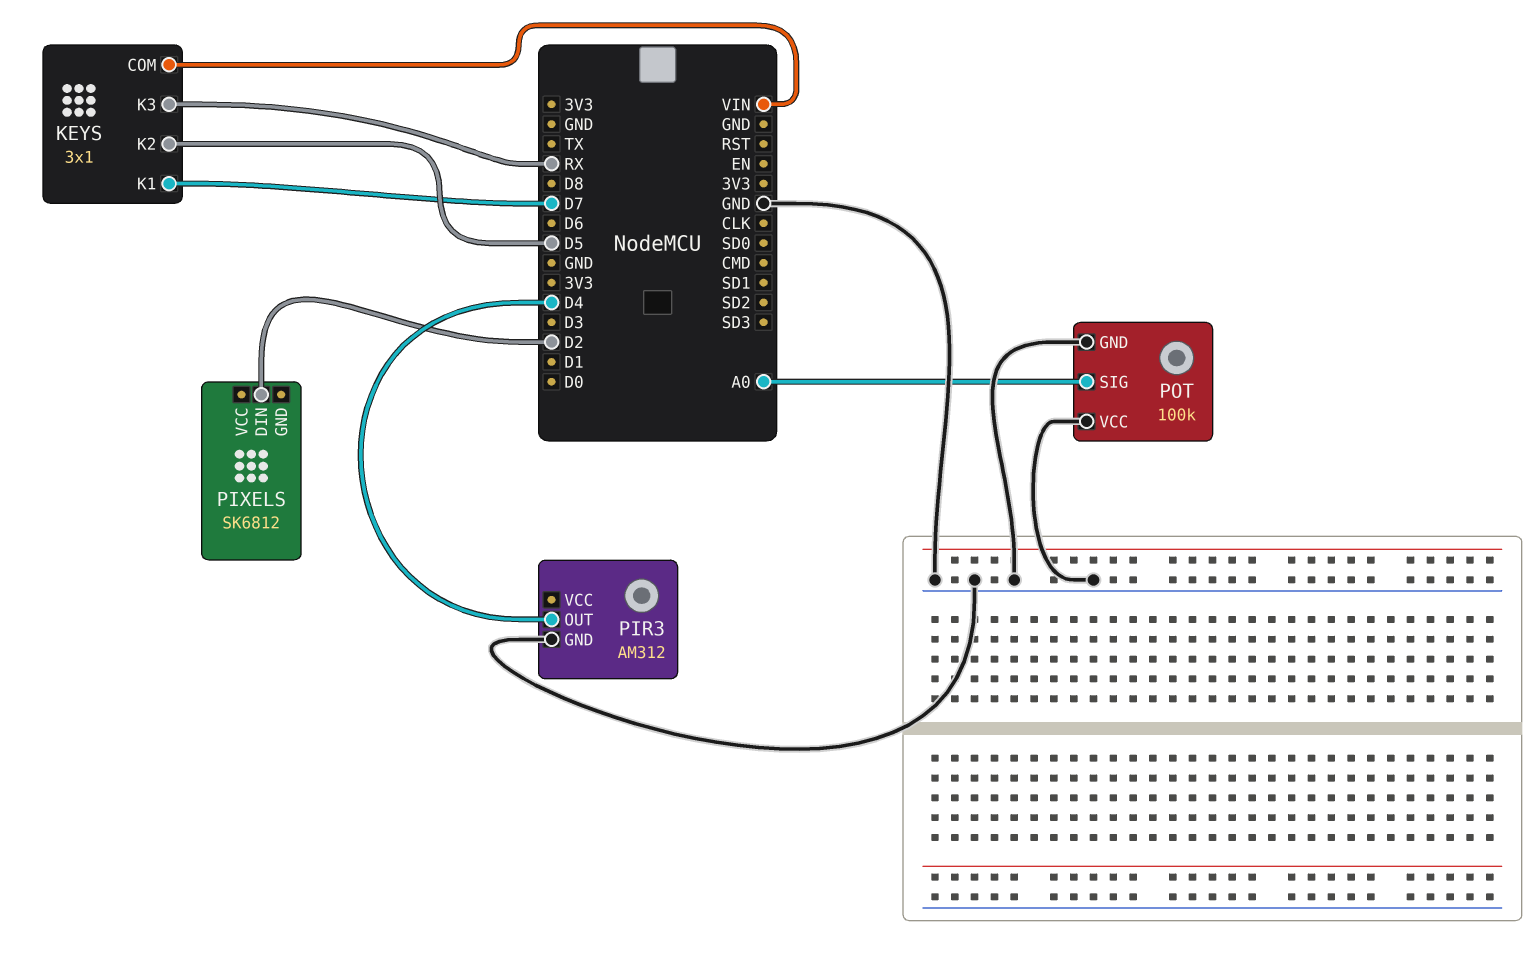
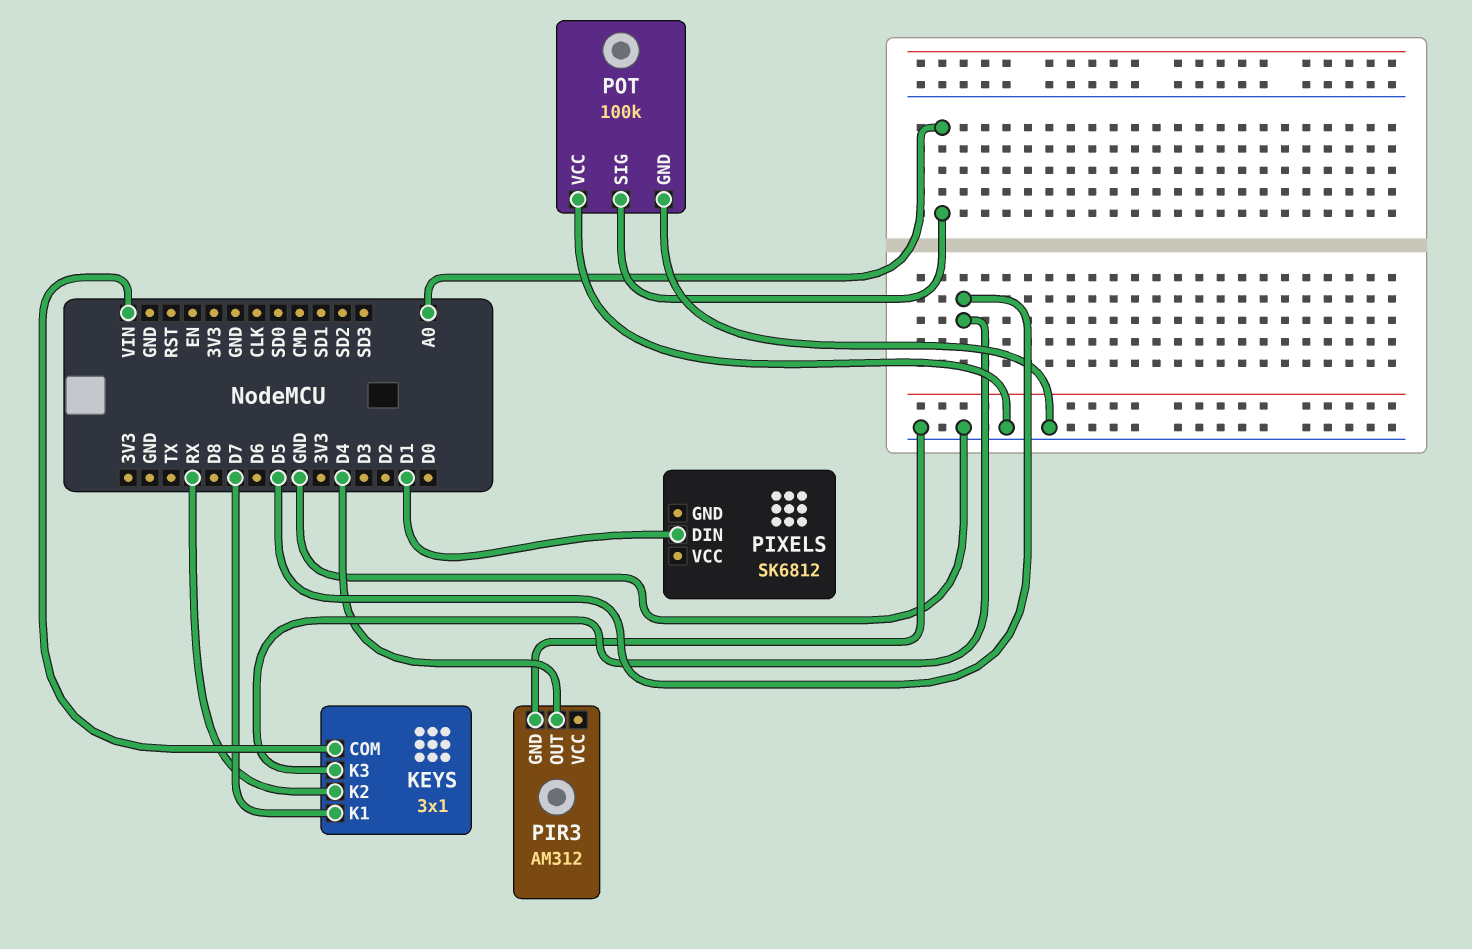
KEYS pin K2: D5 -> RX
KEYS pin K3: RX -> D5
PIXELS pin DIN: D2 -> D1

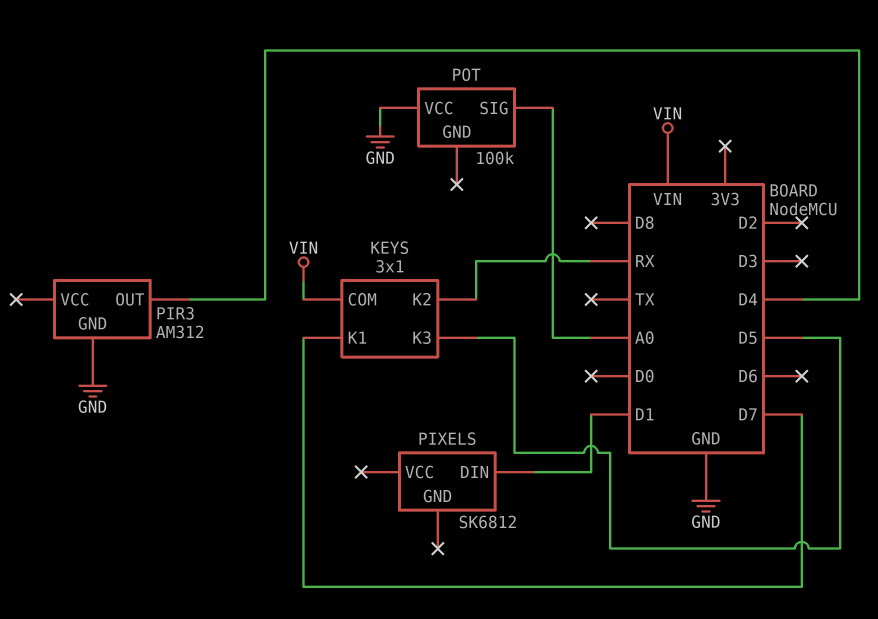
POT pin GND: GND -> none

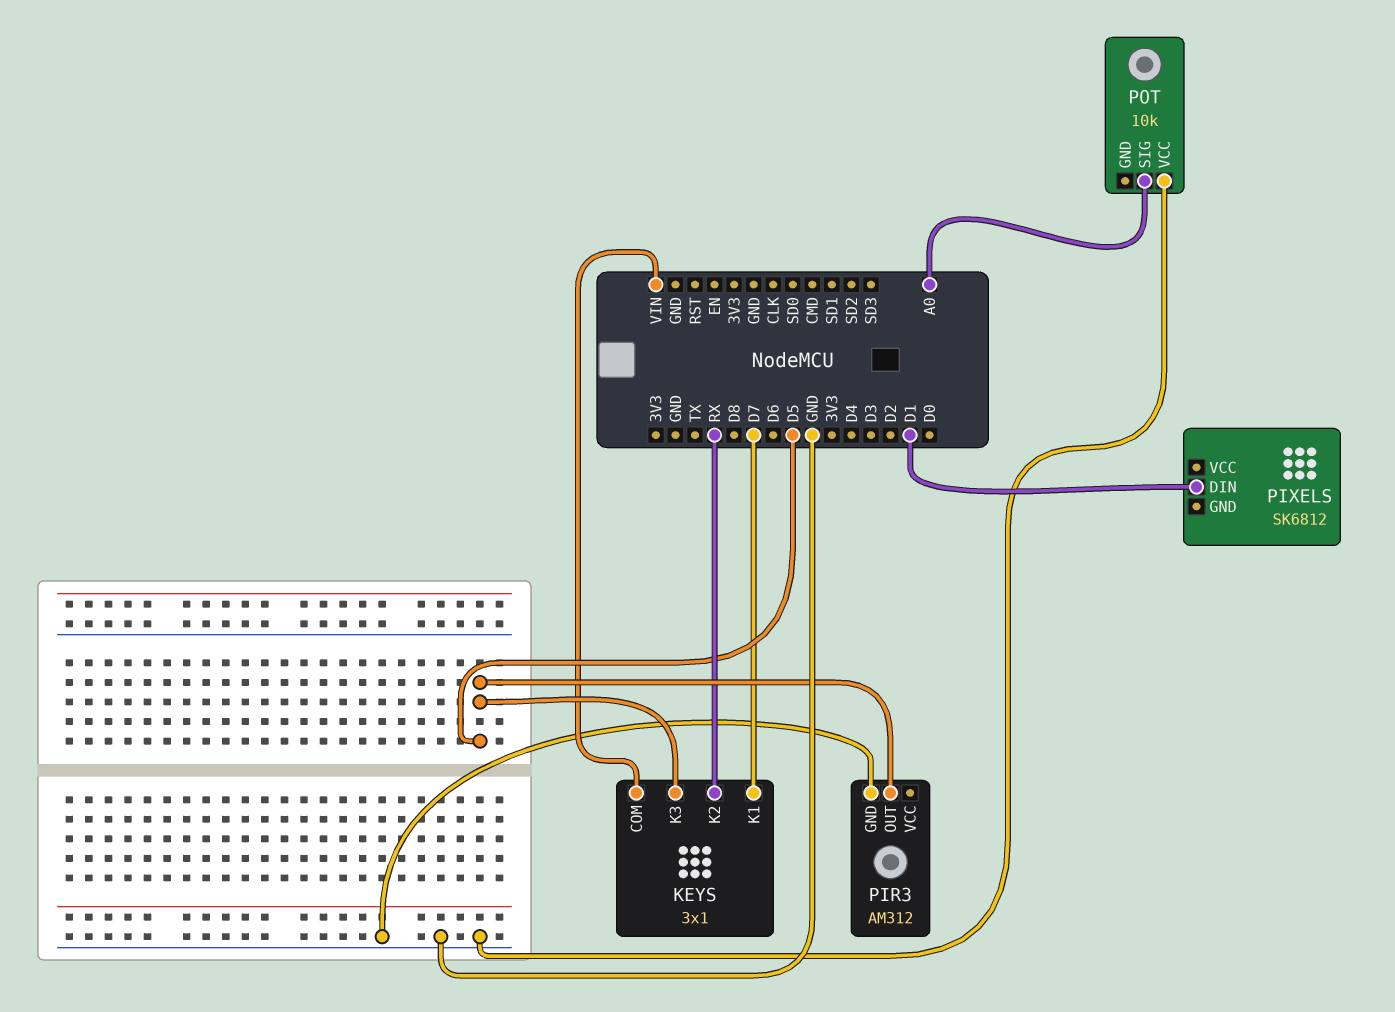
PIR3 pin OUT: D4 -> D5
POT: 100k -> 10k

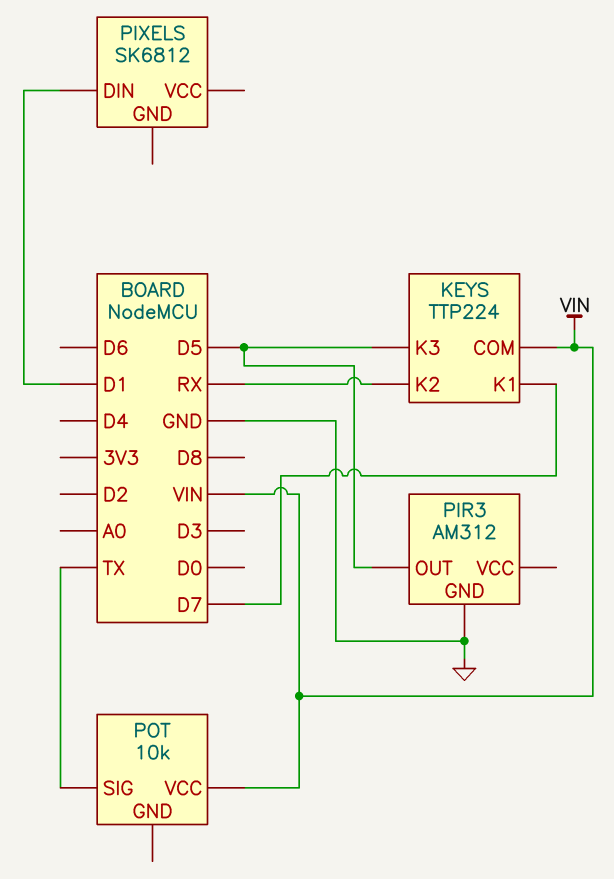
KEYS: 3x1 -> TTP224
POT pin SIG: A0 -> TX
POT pin VCC: GND -> VIN

